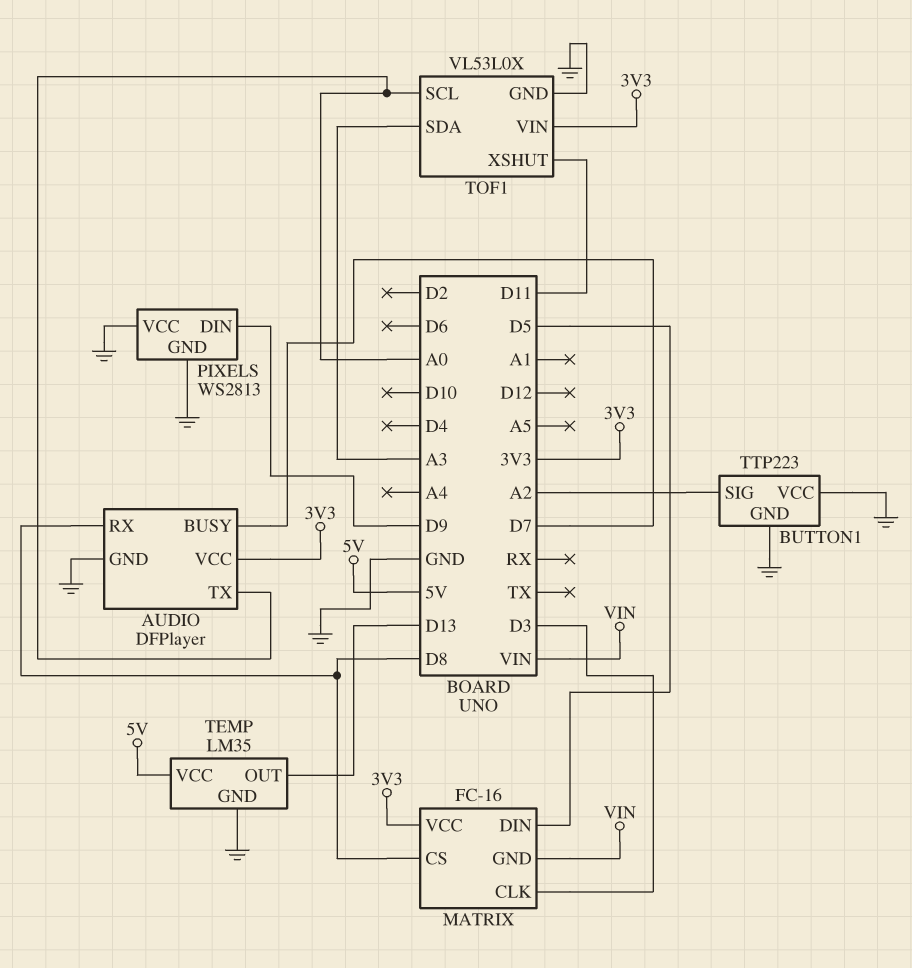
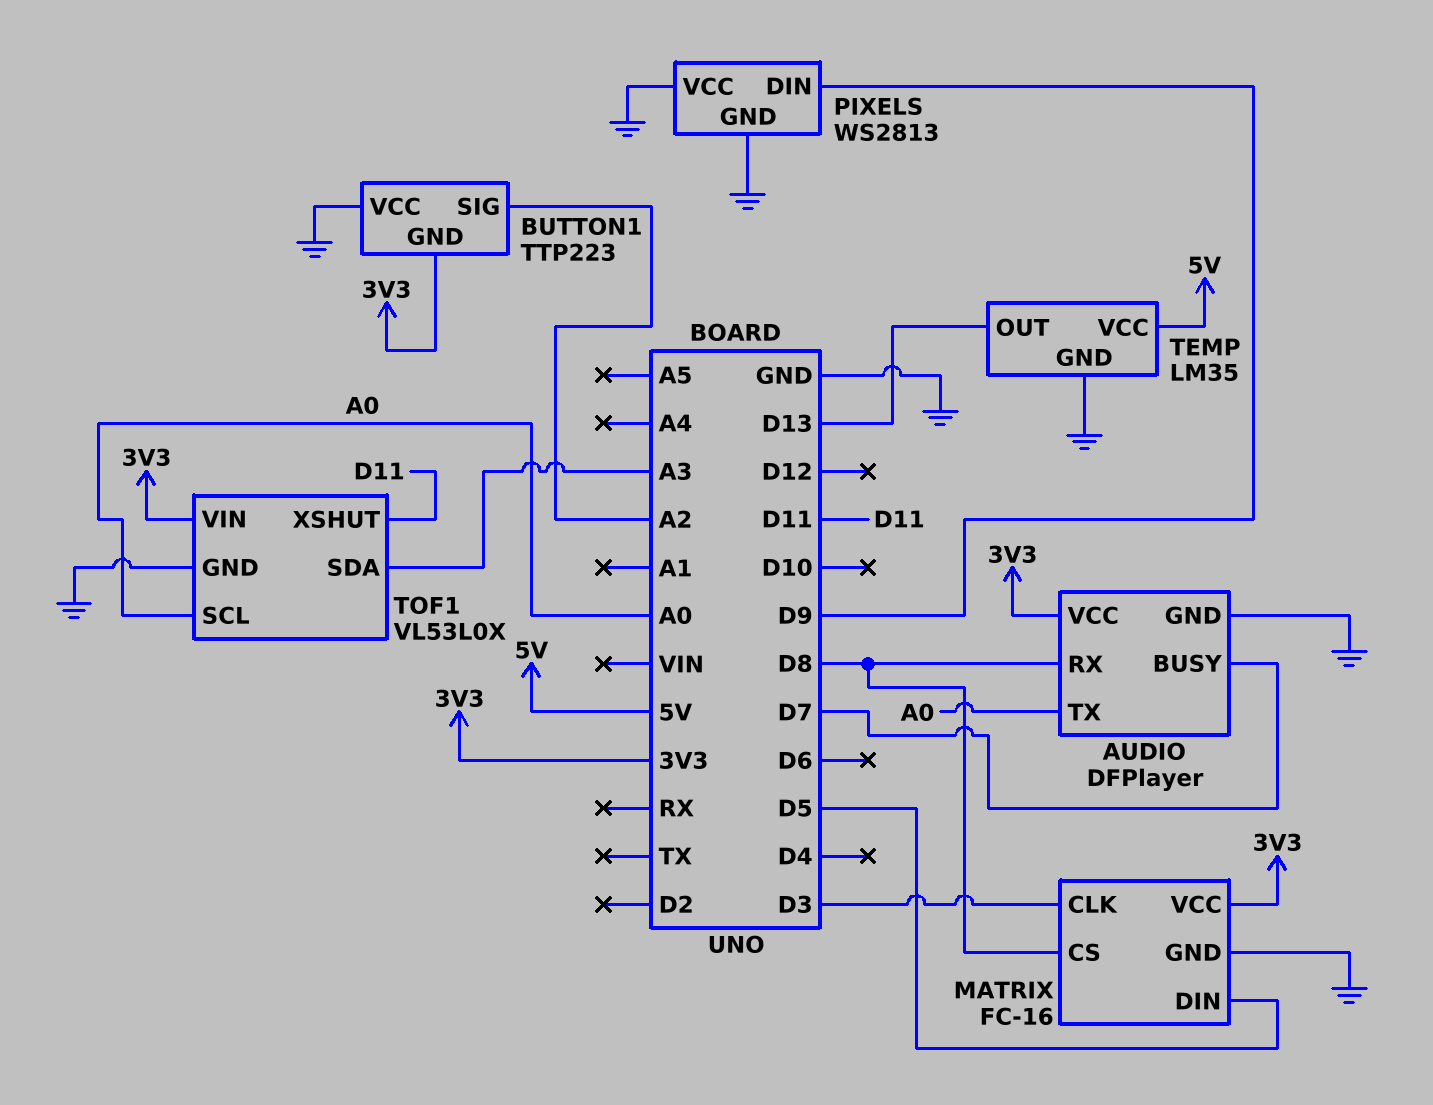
BUTTON1 pin GND: GND -> 3V3
MATRIX pin GND: VIN -> GND

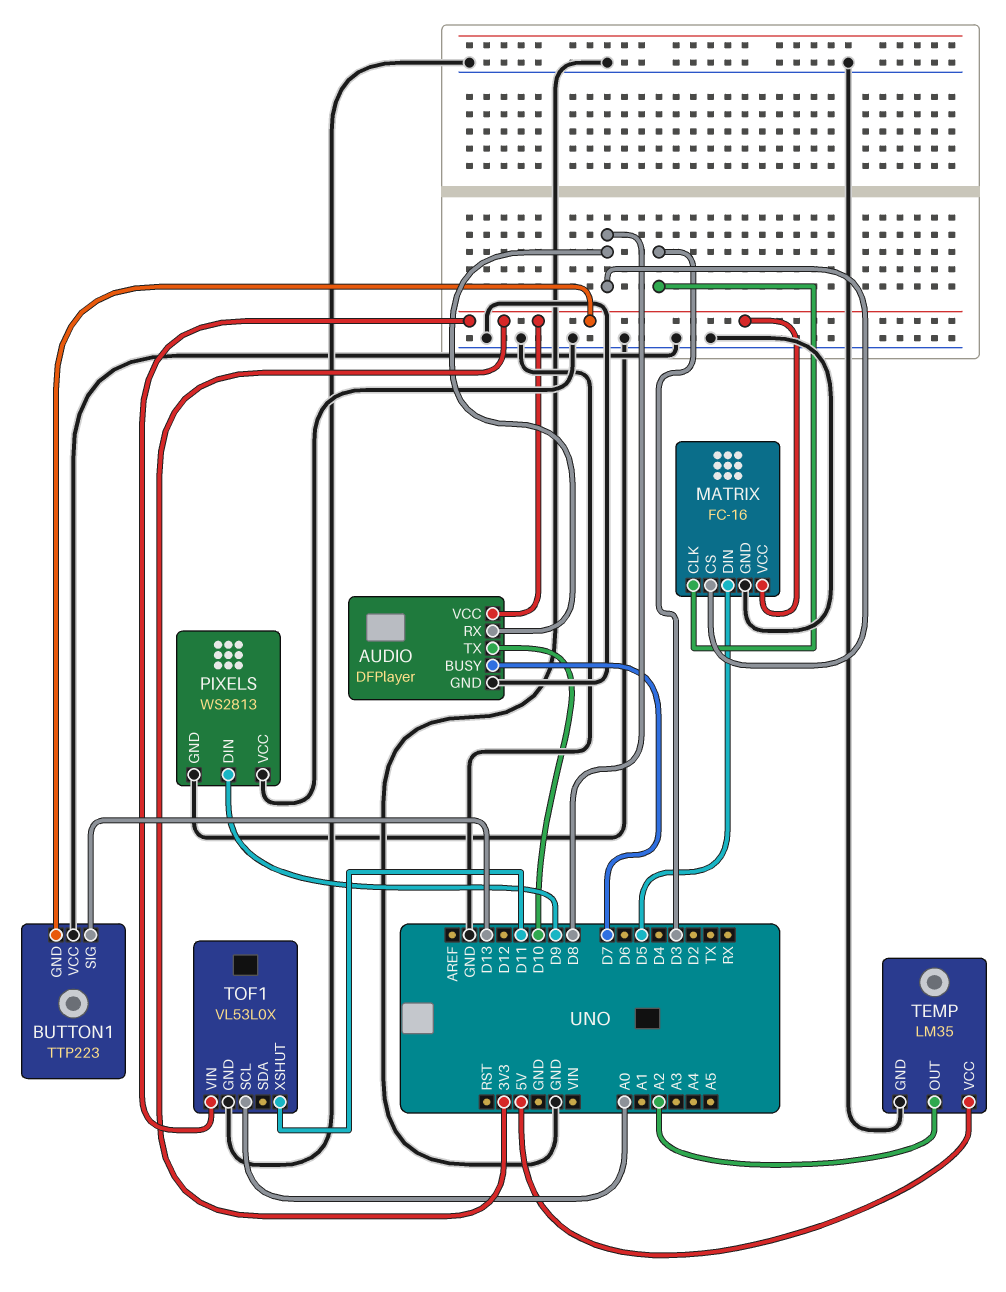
AUDIO pin TX: A0 -> D10
BUTTON1 pin SIG: A2 -> D13
TEMP pin OUT: D13 -> A2
TOF1 pin SDA: A3 -> none

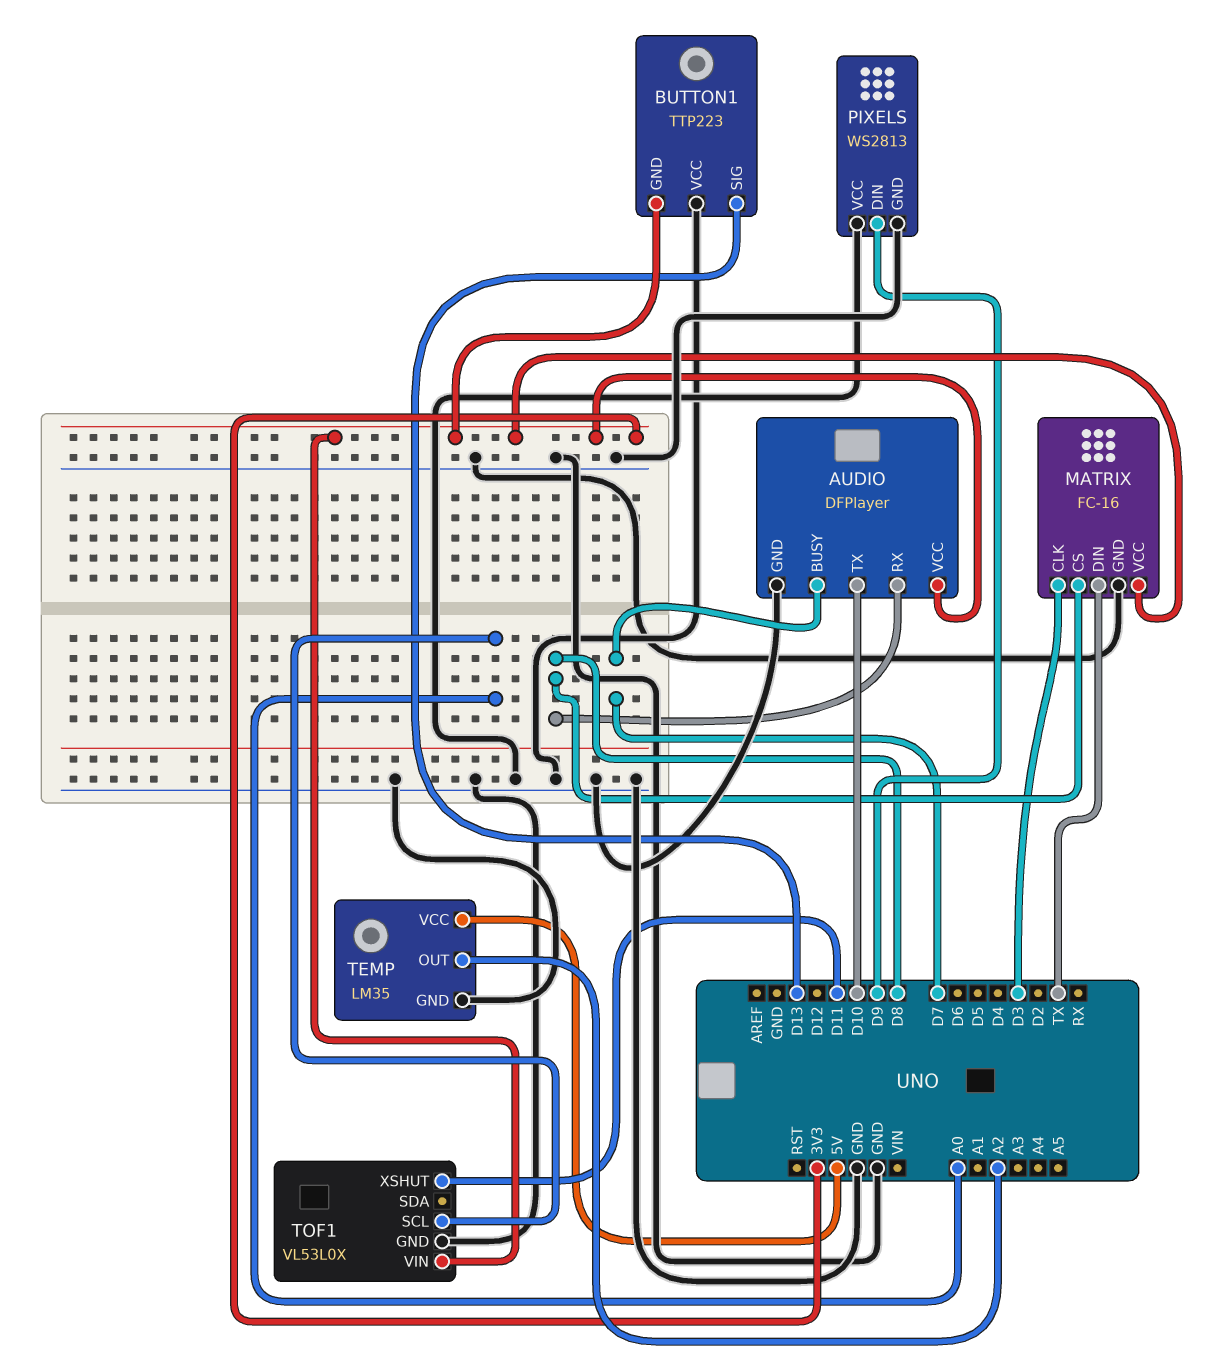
MATRIX pin DIN: D5 -> TX

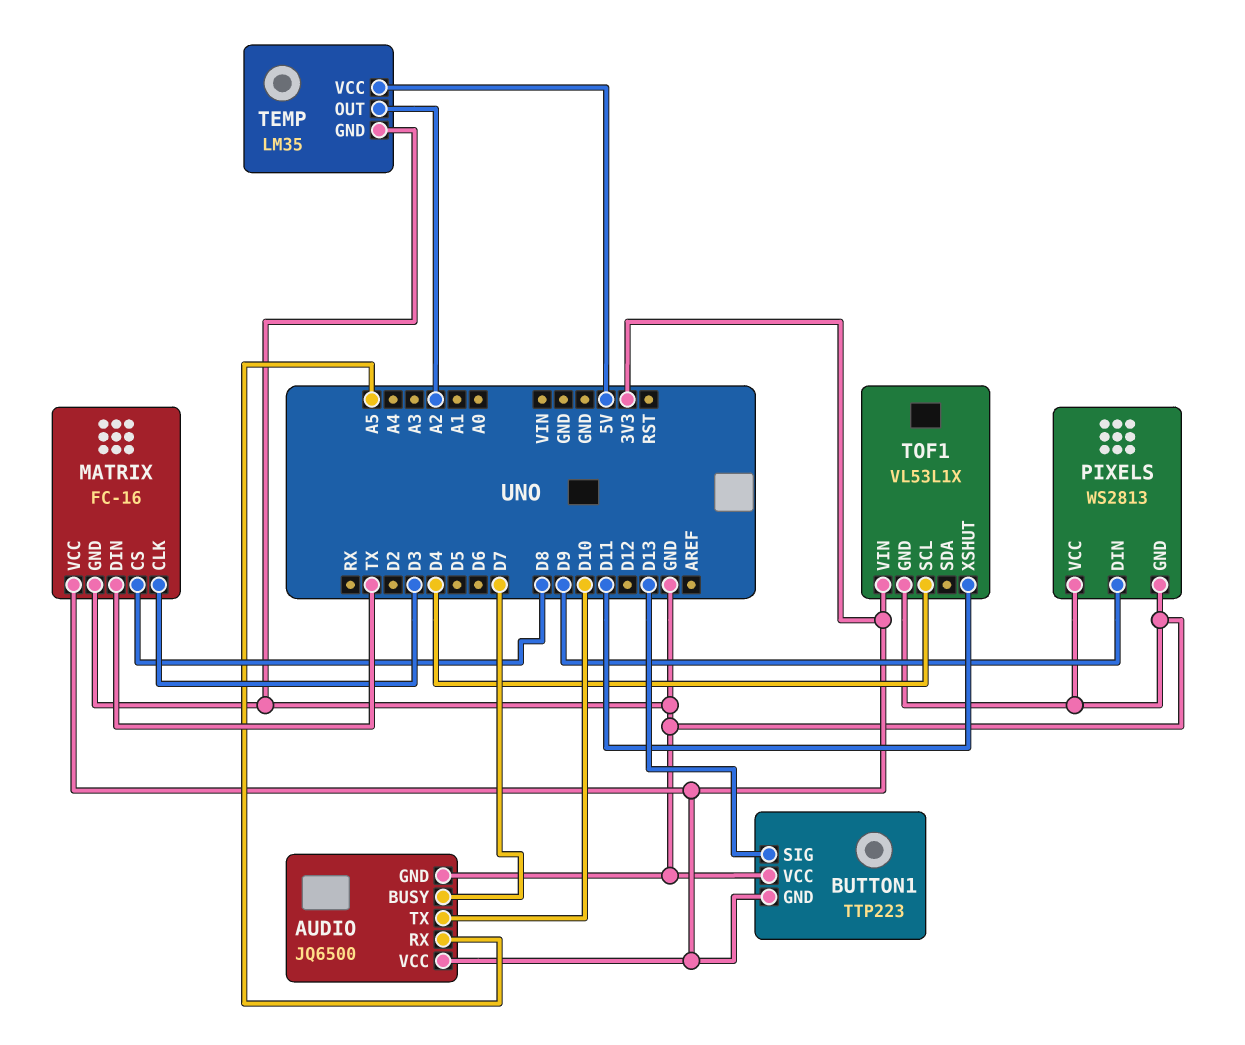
AUDIO: DFPlayer -> JQ6500
AUDIO pin RX: D8 -> A5
TOF1: VL53L0X -> VL53L1X
TOF1 pin SCL: A0 -> D4

